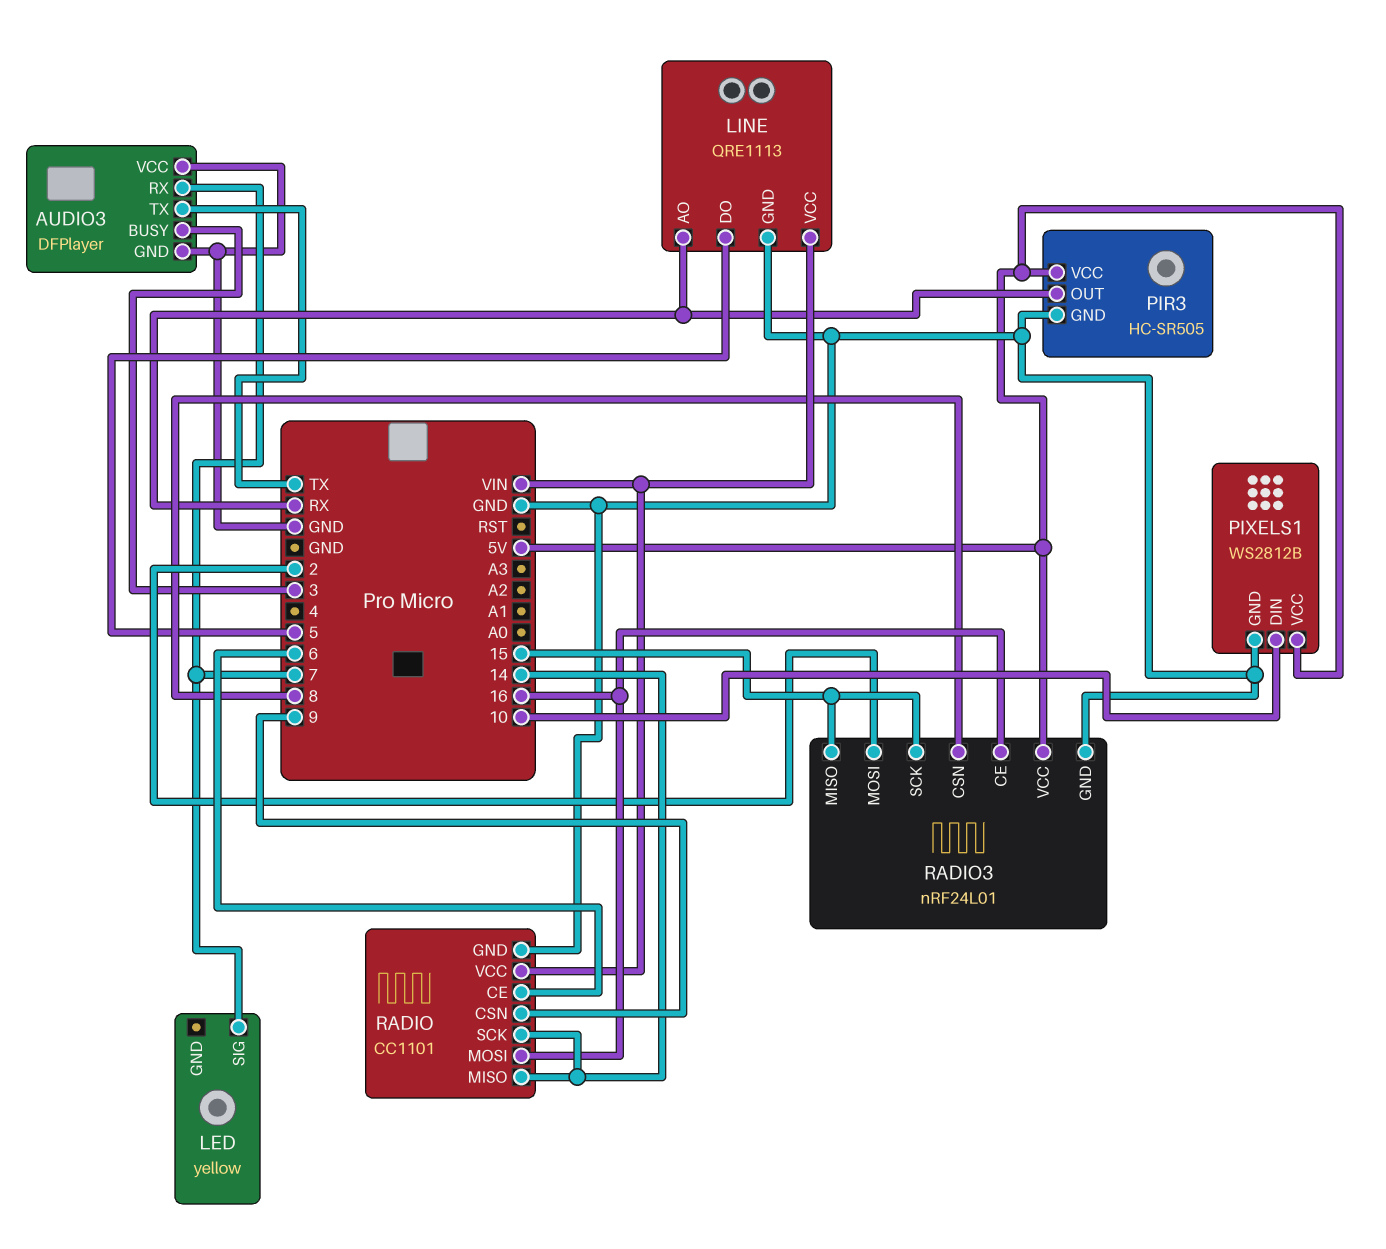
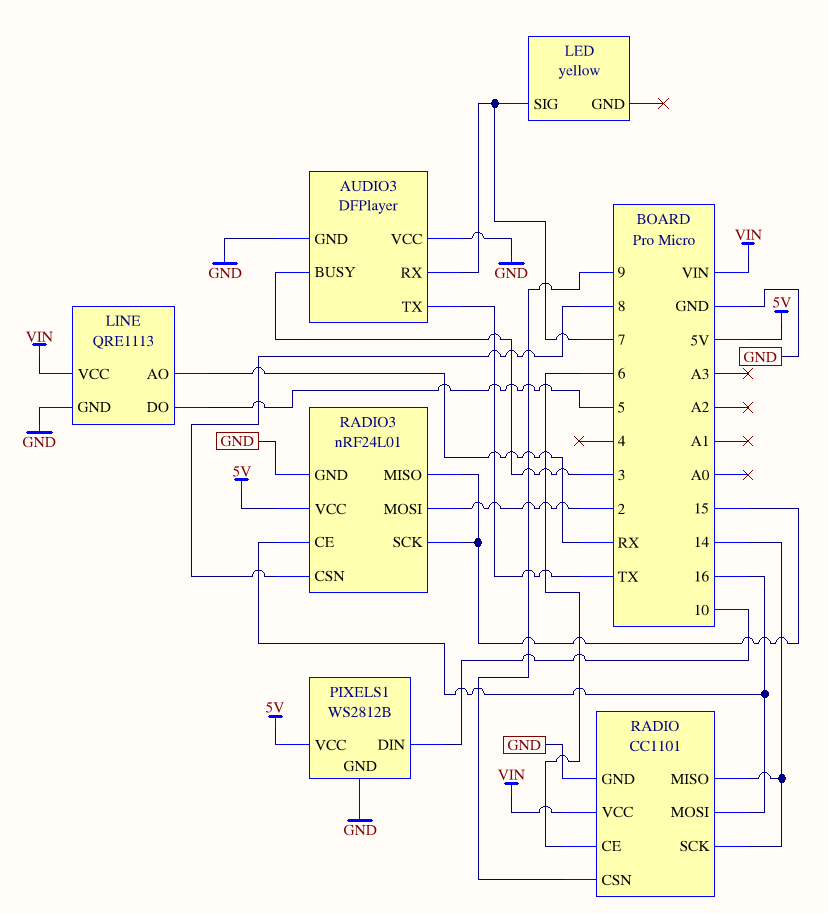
PIR3: HC-SR505 -> none
PIR3 pin GND: GND -> none
PIR3 pin OUT: RX -> none
PIR3 pin VCC: 5V -> none

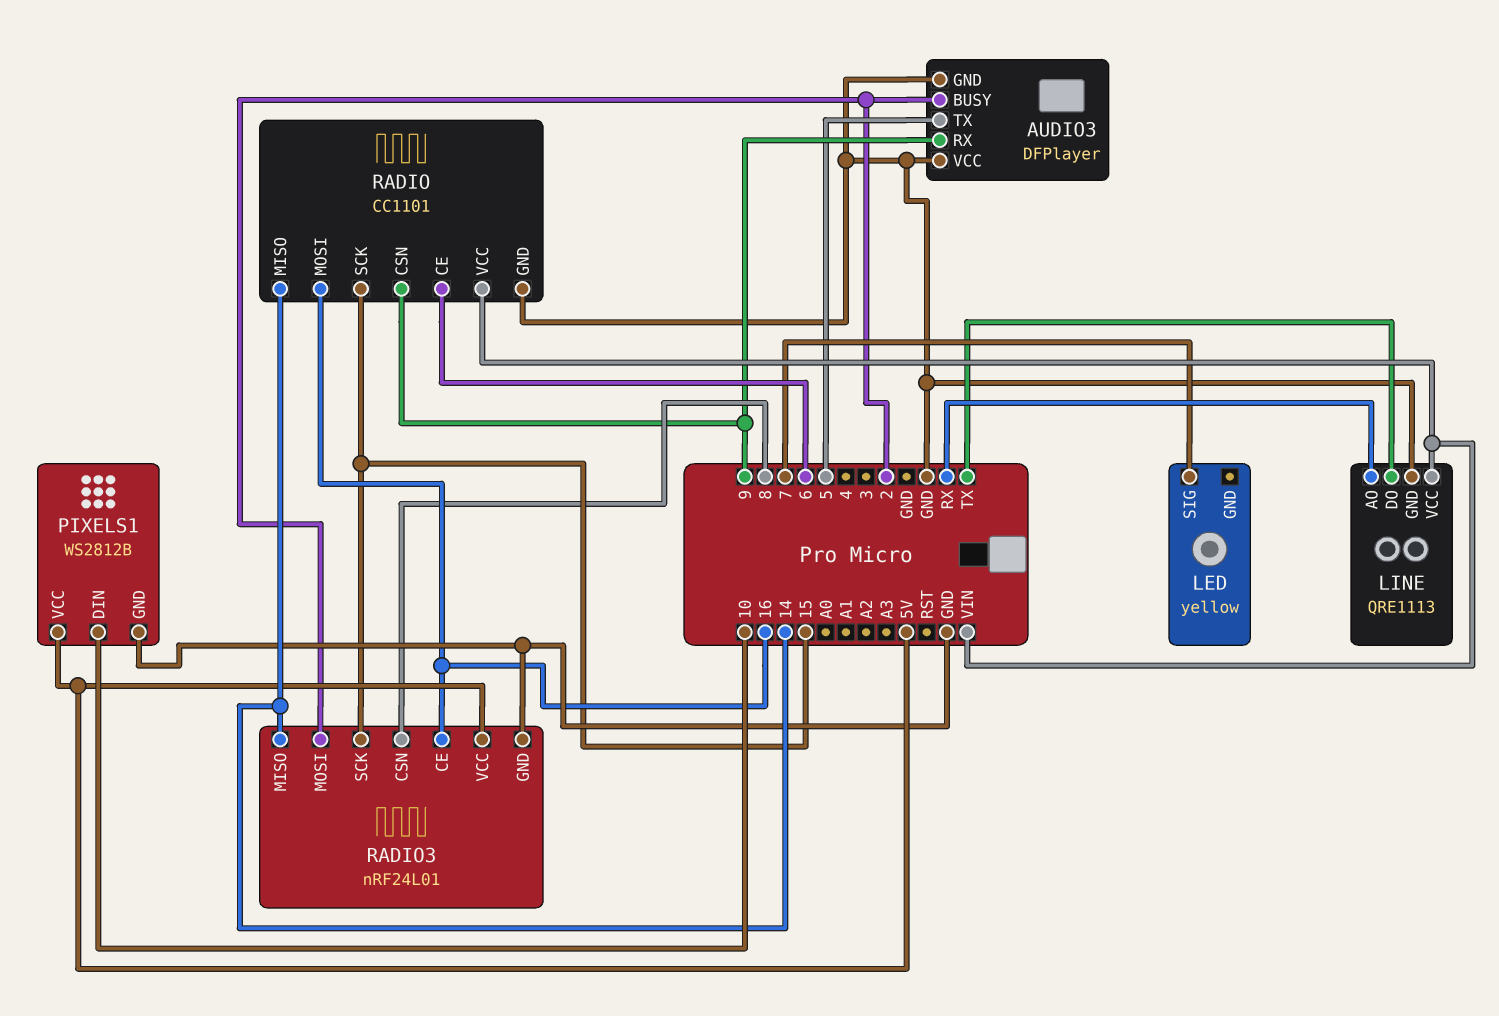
AUDIO3 pin BUSY: 3 -> 2
AUDIO3 pin RX: 7 -> 9
AUDIO3 pin TX: TX -> 5
LINE pin DO: 5 -> TX
RADIO pin SCK: 14 -> 15
RADIO3 pin MISO: 15 -> 14

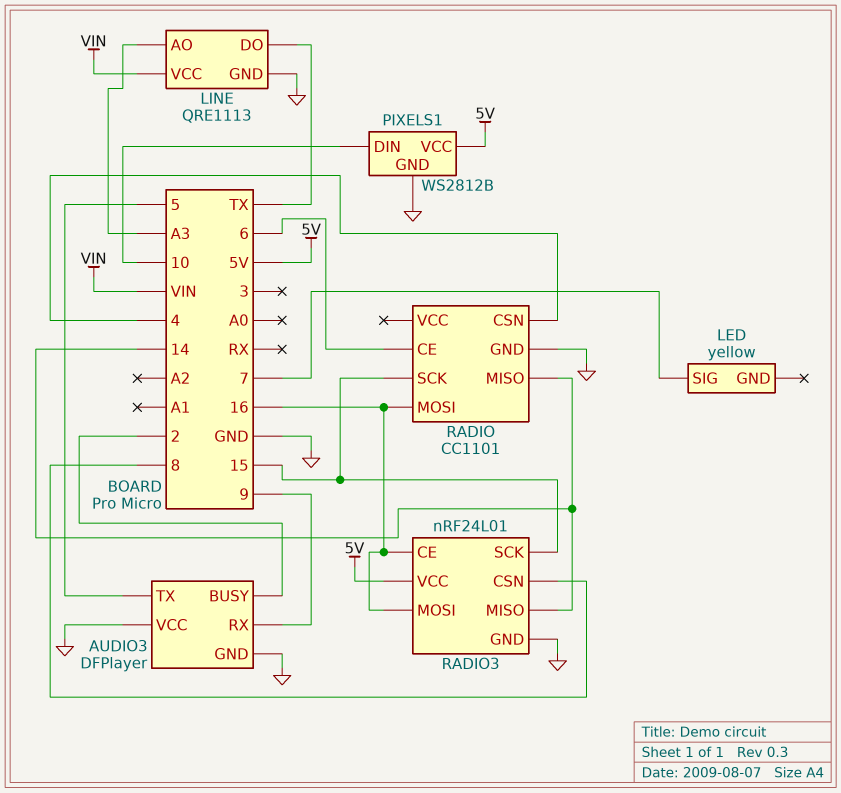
LINE pin AO: RX -> A3
RADIO pin CSN: 9 -> 4
RADIO pin VCC: VIN -> none
RADIO3 pin MOSI: 2 -> 16

